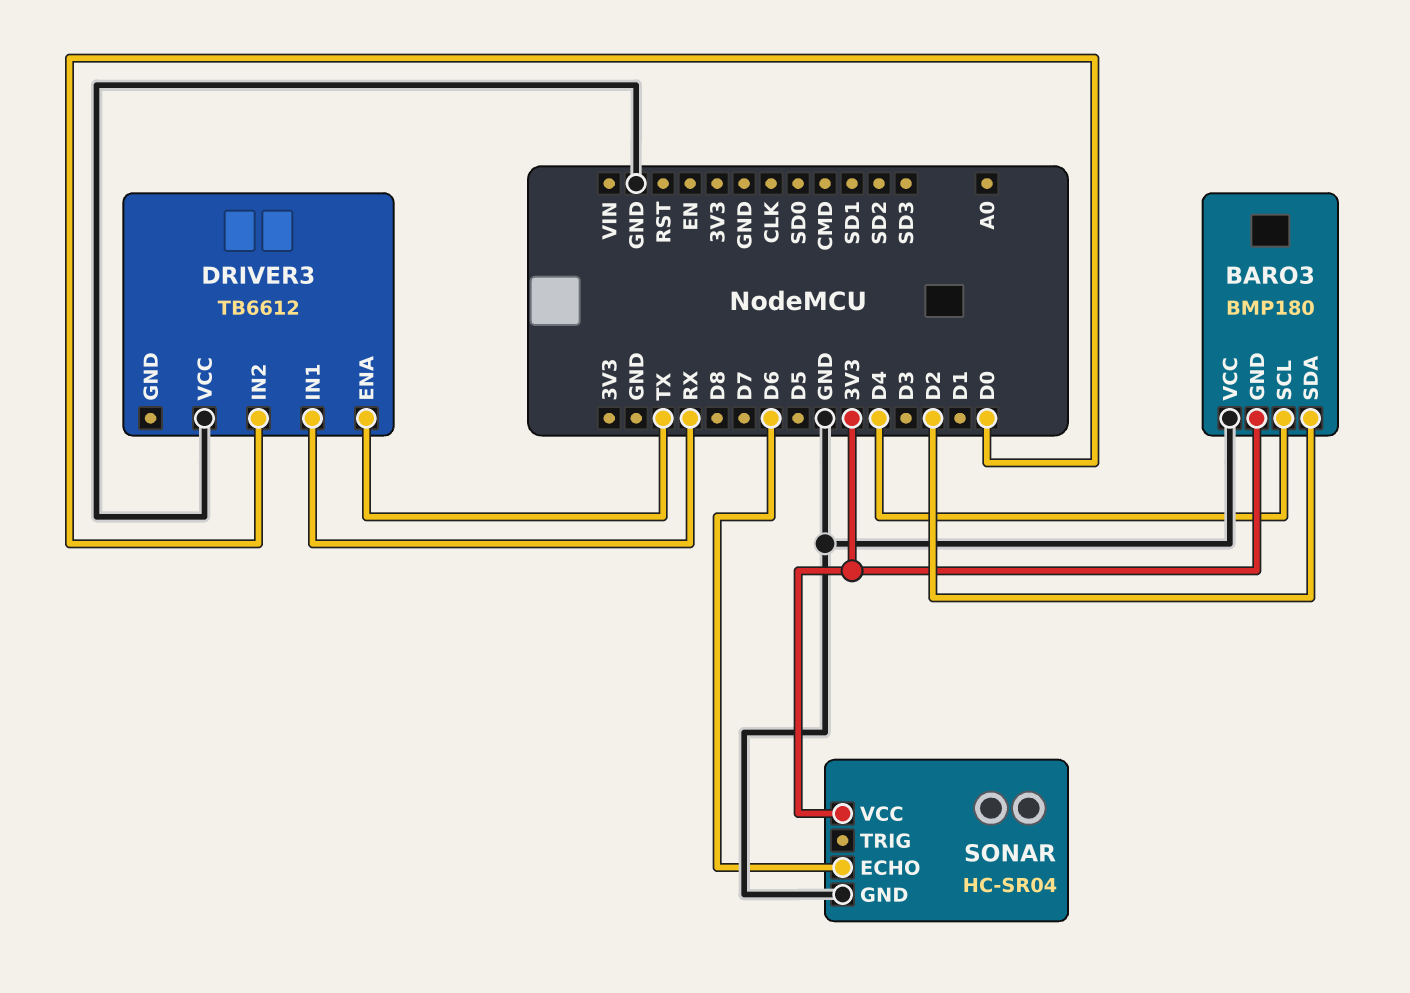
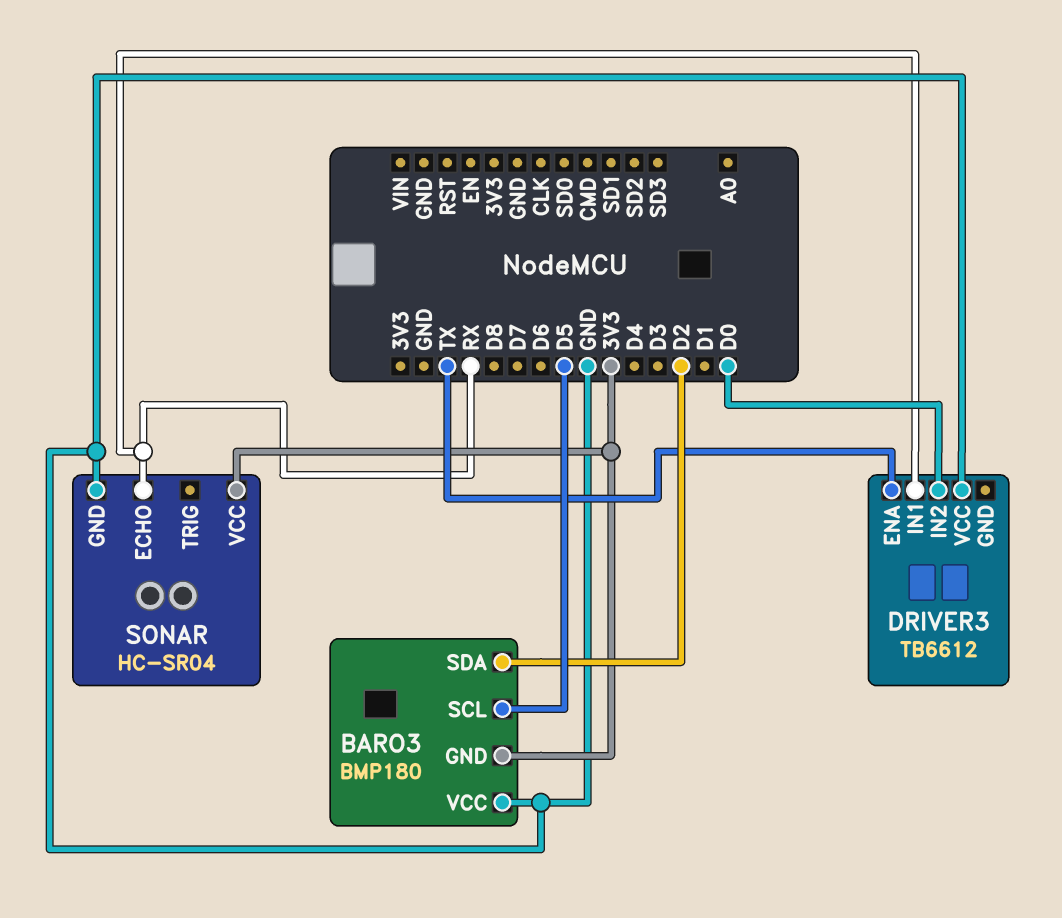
BARO3 pin SCL: D4 -> D5
SONAR pin ECHO: D6 -> RX

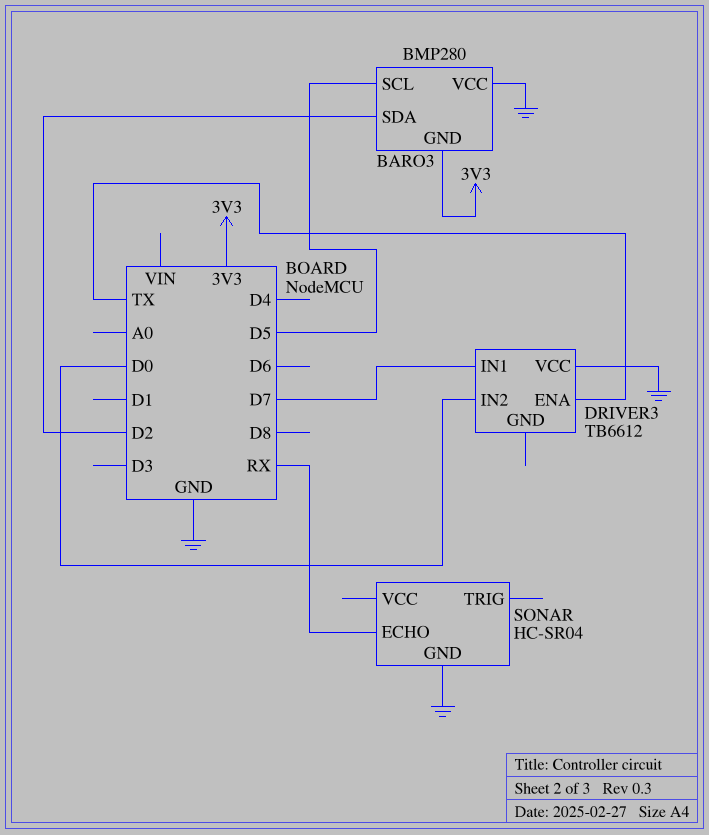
BARO3: BMP180 -> BMP280
DRIVER3 pin IN1: RX -> D7
SONAR pin VCC: 3V3 -> none

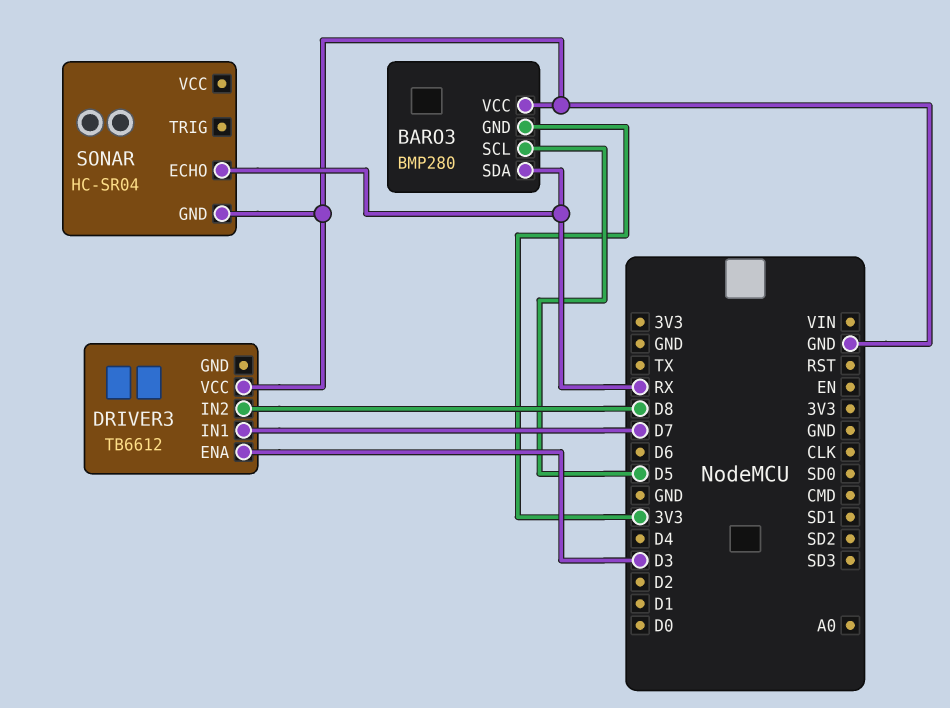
BARO3 pin SDA: D2 -> RX
DRIVER3 pin ENA: TX -> D3
DRIVER3 pin IN2: D0 -> D8

